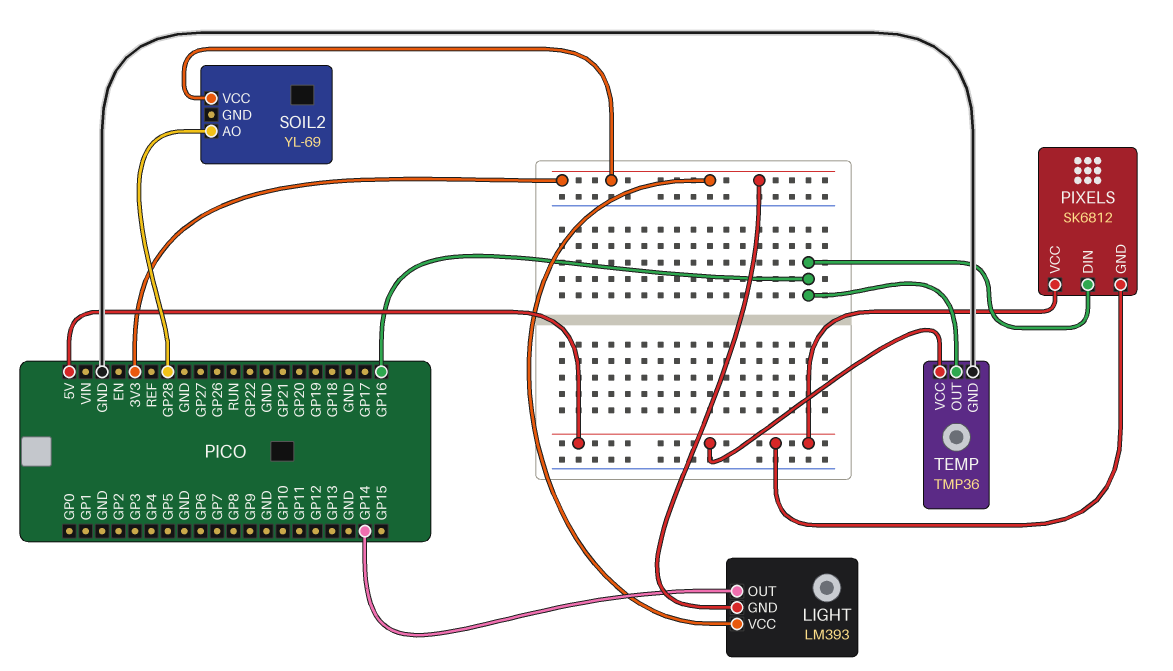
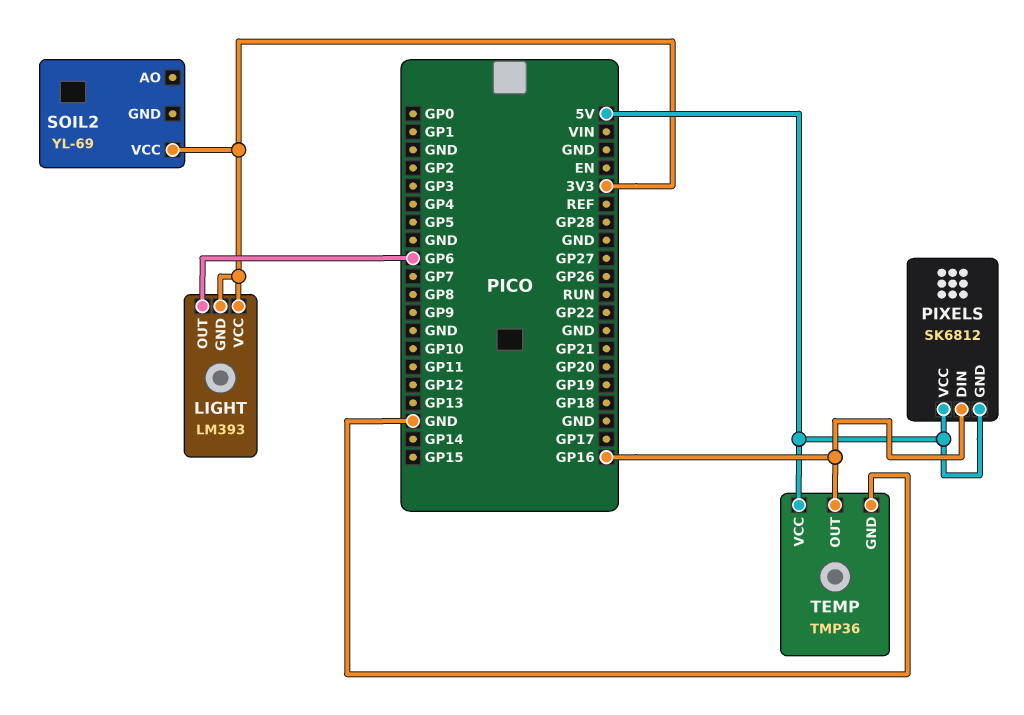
LIGHT pin OUT: GP14 -> GP6
SOIL2 pin AO: GP28 -> none

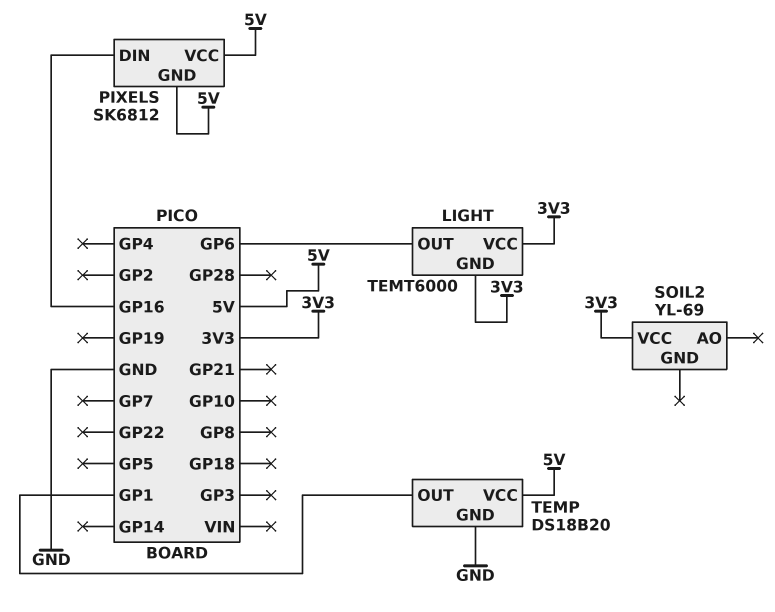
LIGHT: LM393 -> TEMT6000
TEMP: TMP36 -> DS18B20
TEMP pin OUT: GP16 -> GP1

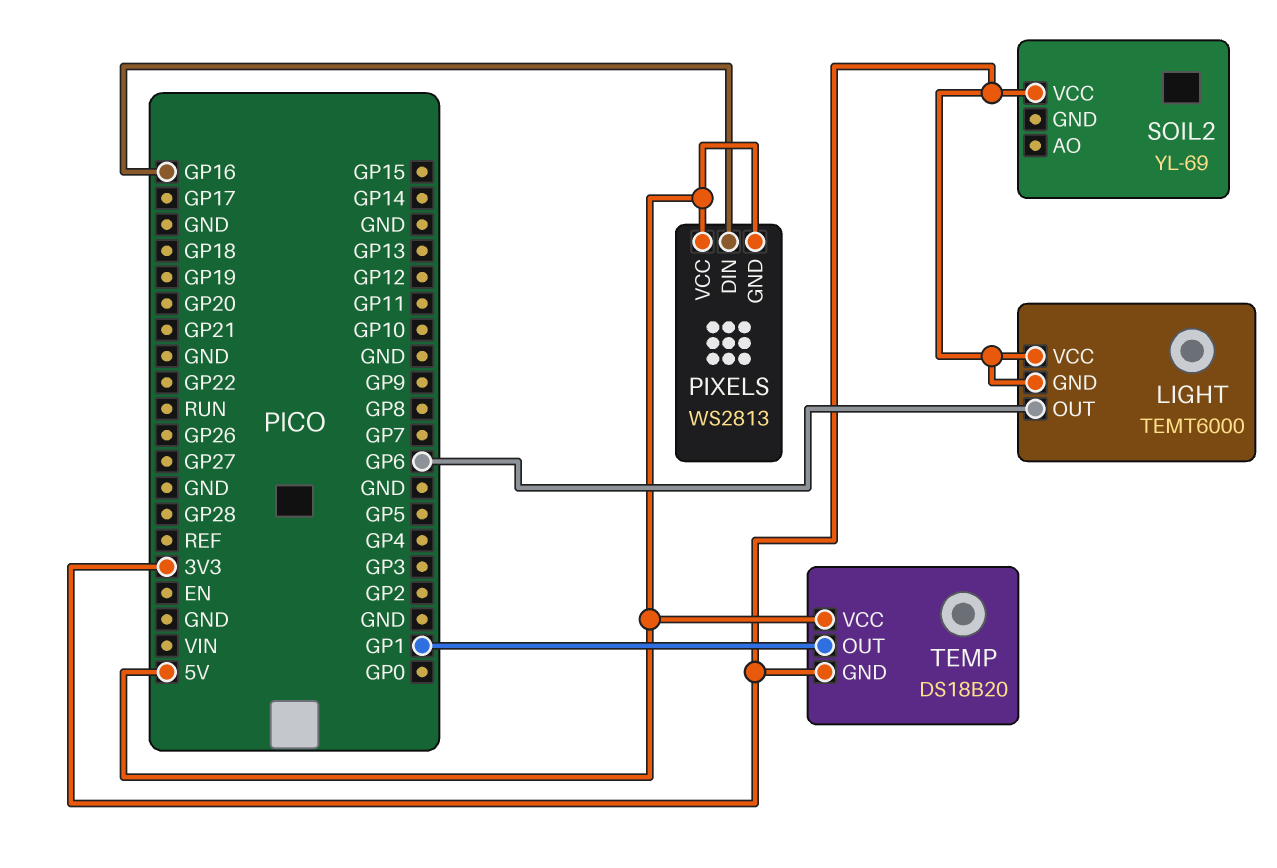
PIXELS: SK6812 -> WS2813
TEMP pin GND: GND -> 3V3

